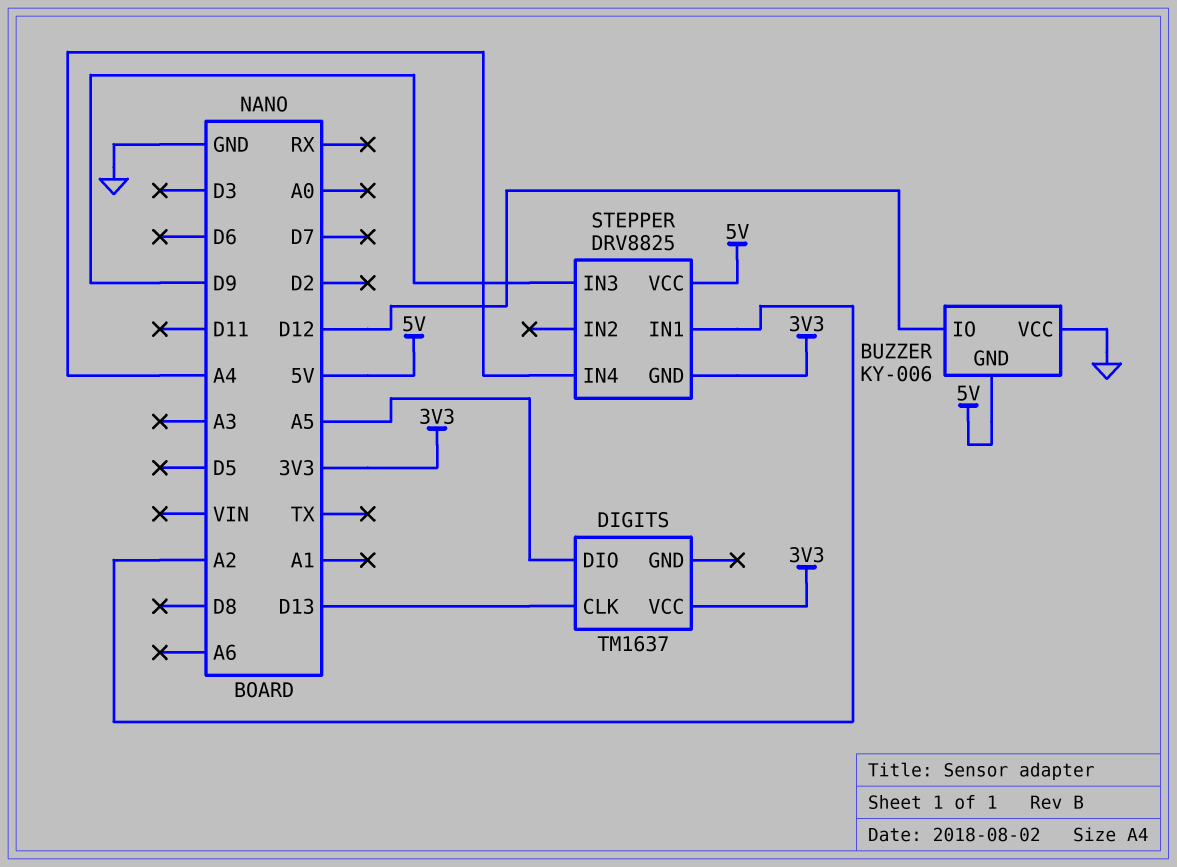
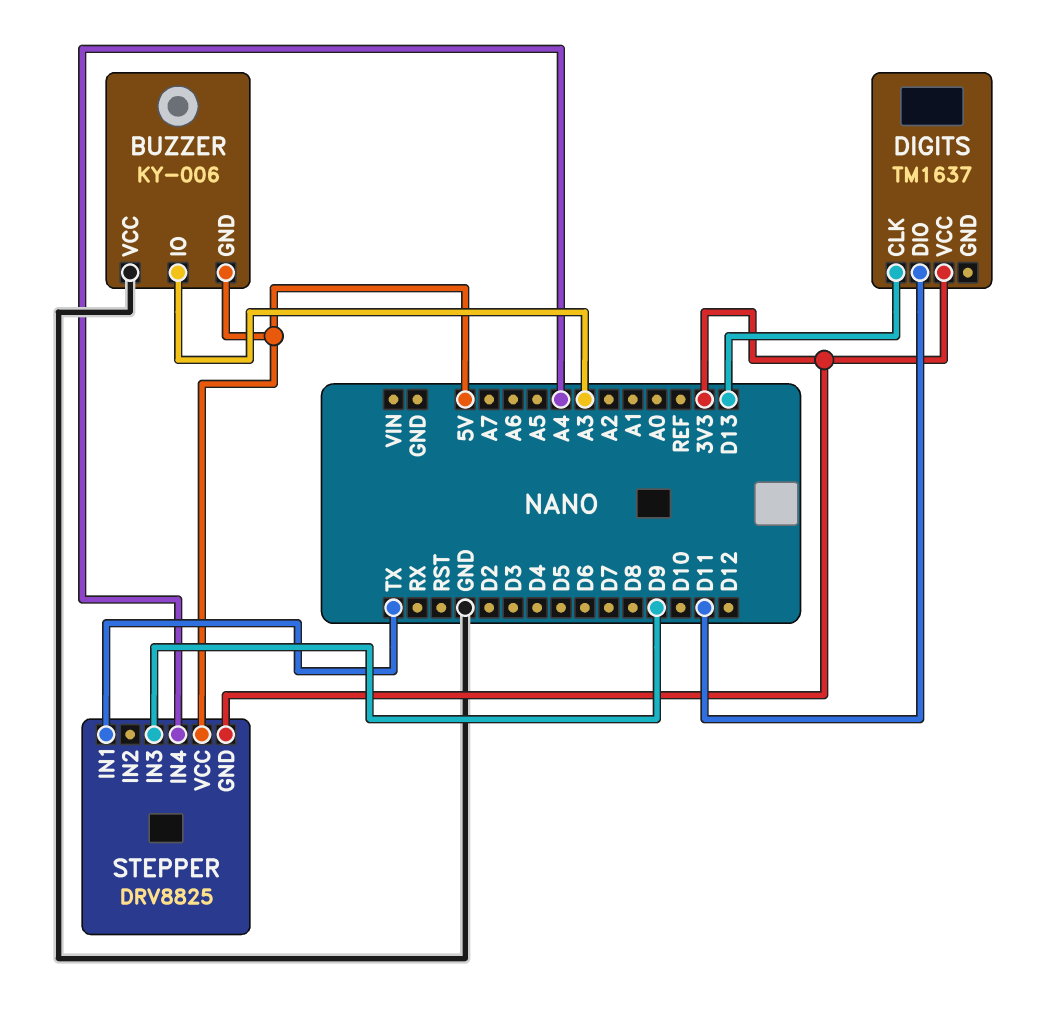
BUZZER pin IO: D12 -> A3
DIGITS pin DIO: A5 -> D11
STEPPER pin IN1: A2 -> TX

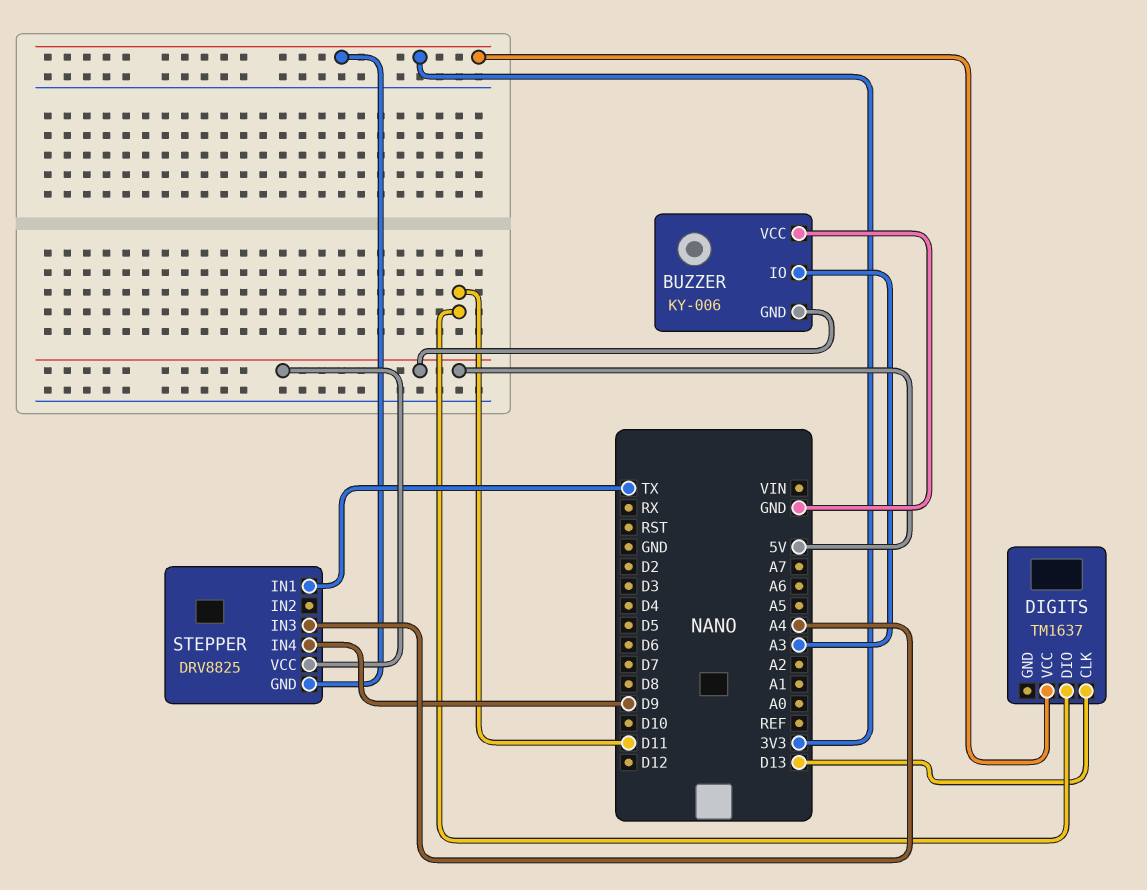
STEPPER pin IN3: D9 -> A4
STEPPER pin IN4: A4 -> D9

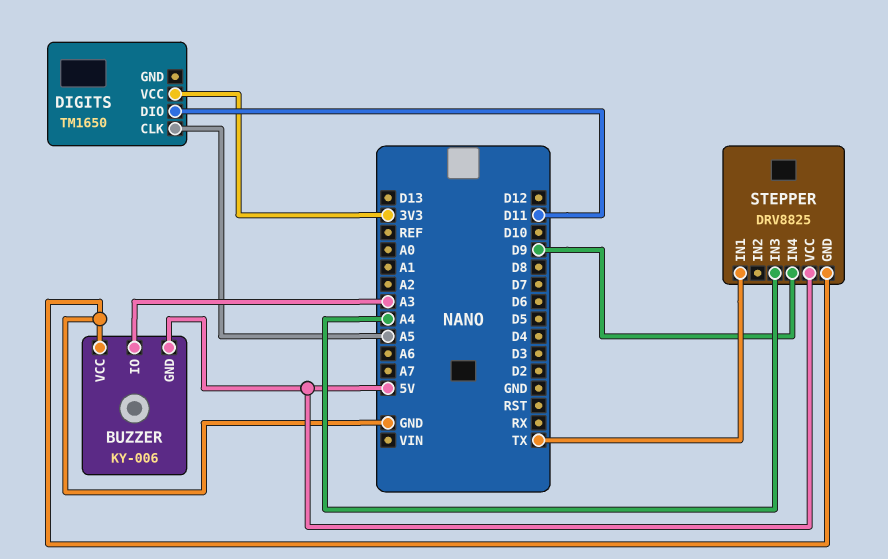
DIGITS: TM1637 -> TM1650
DIGITS pin CLK: D13 -> A5
STEPPER pin GND: 3V3 -> GND

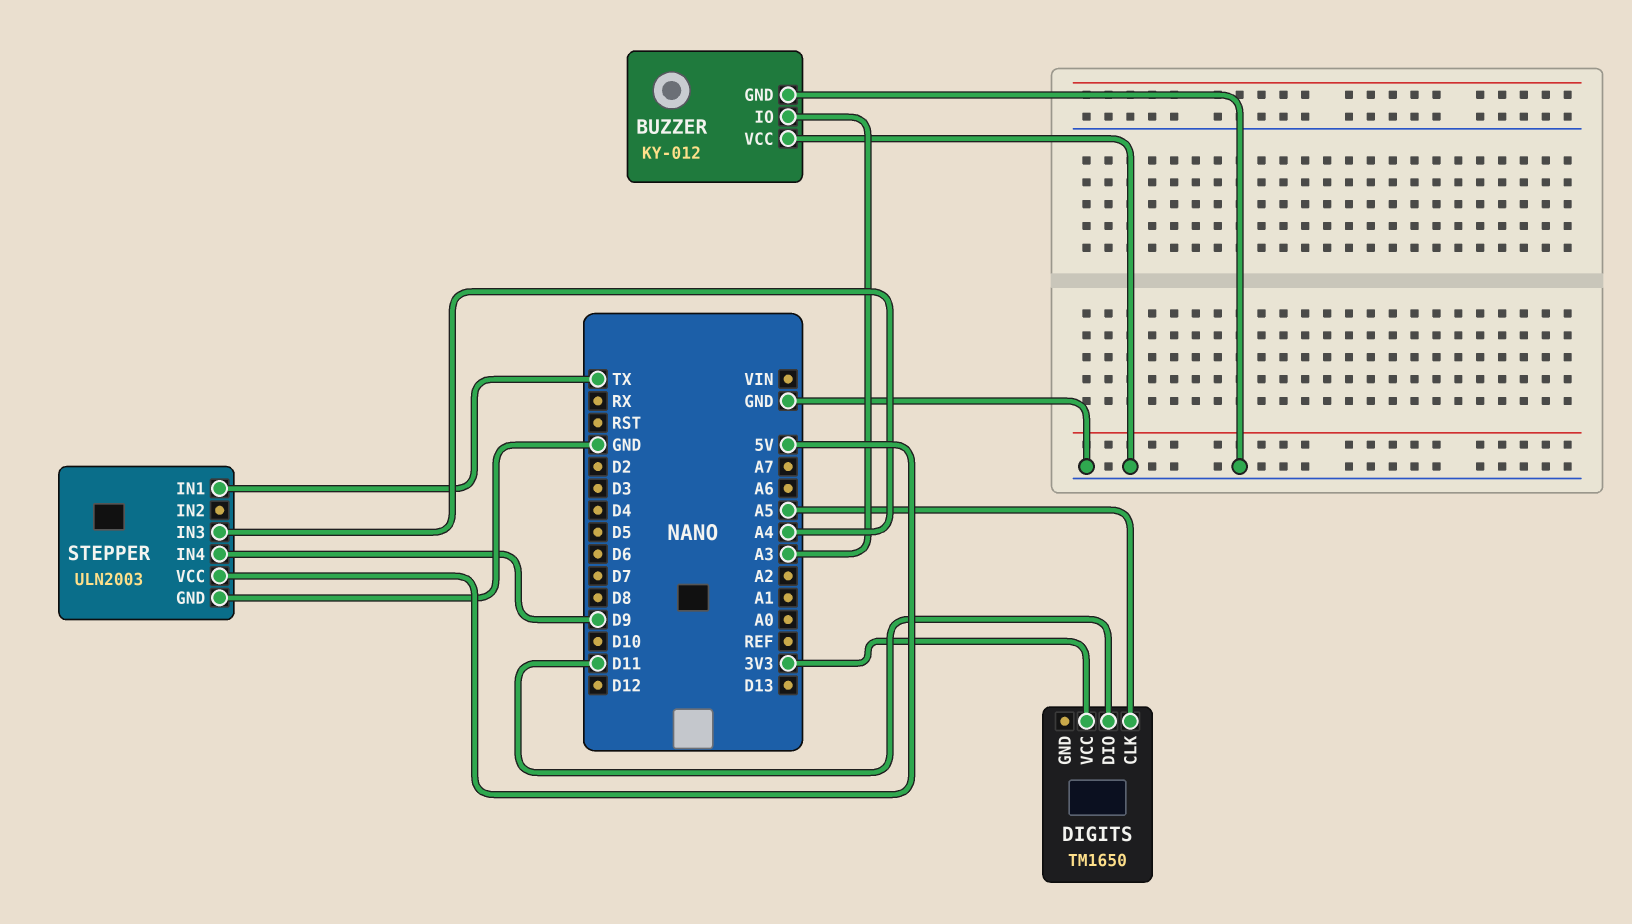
BUZZER: KY-006 -> KY-012
BUZZER pin GND: 5V -> GND
STEPPER: DRV8825 -> ULN2003

